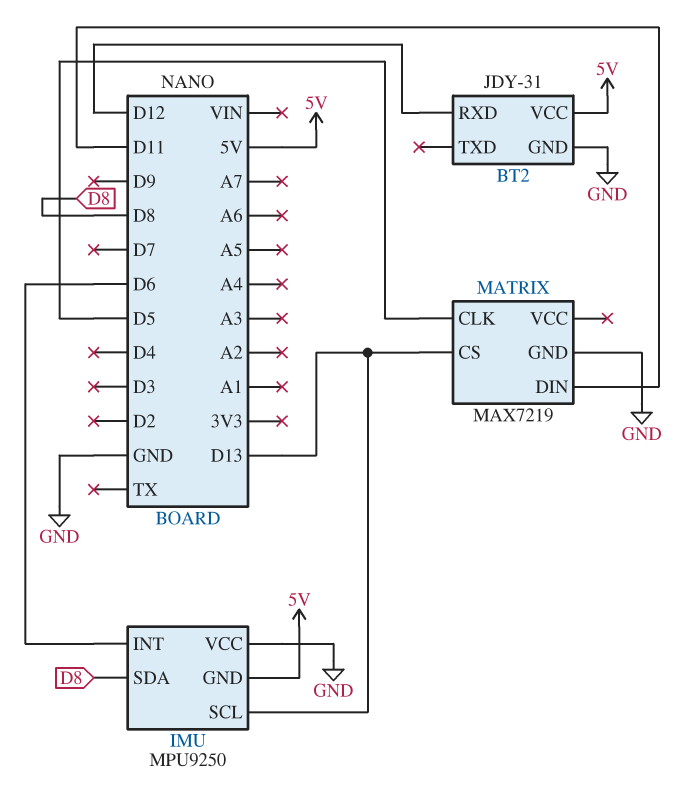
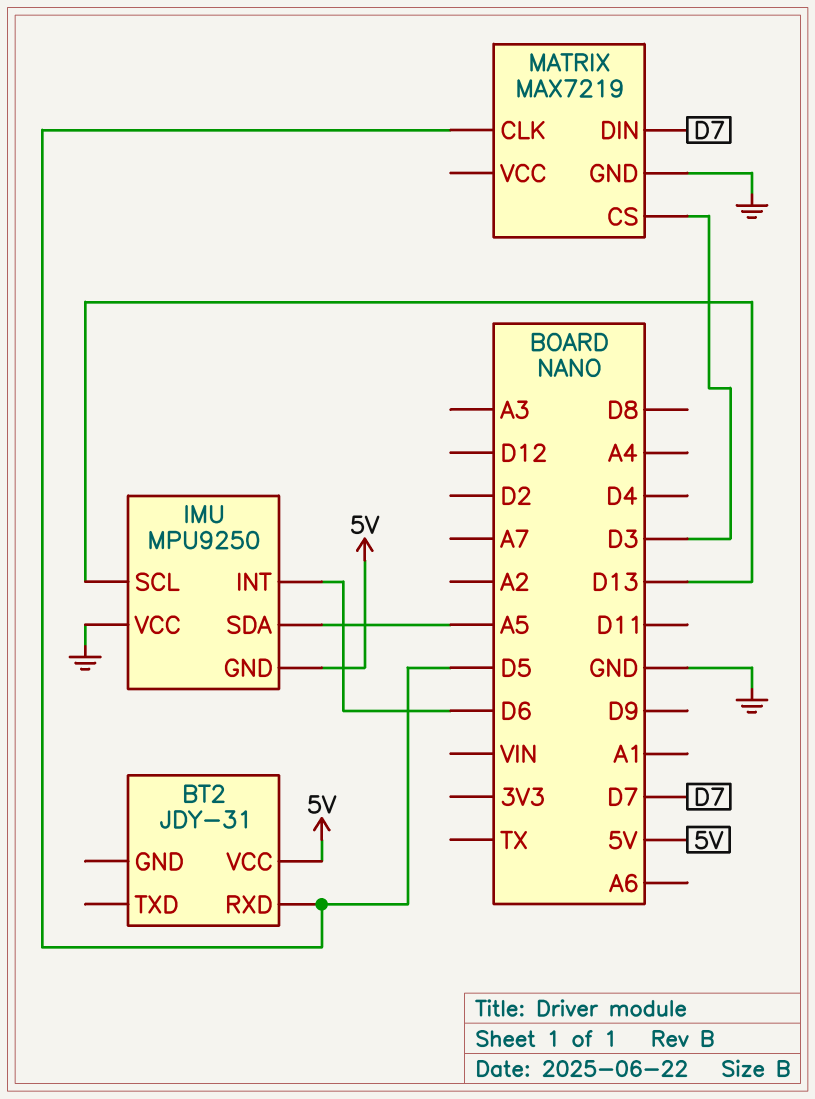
BT2 pin GND: GND -> none
BT2 pin RXD: D12 -> D5
IMU pin SDA: D8 -> A5
MATRIX pin CS: D13 -> D3
MATRIX pin DIN: D11 -> D7

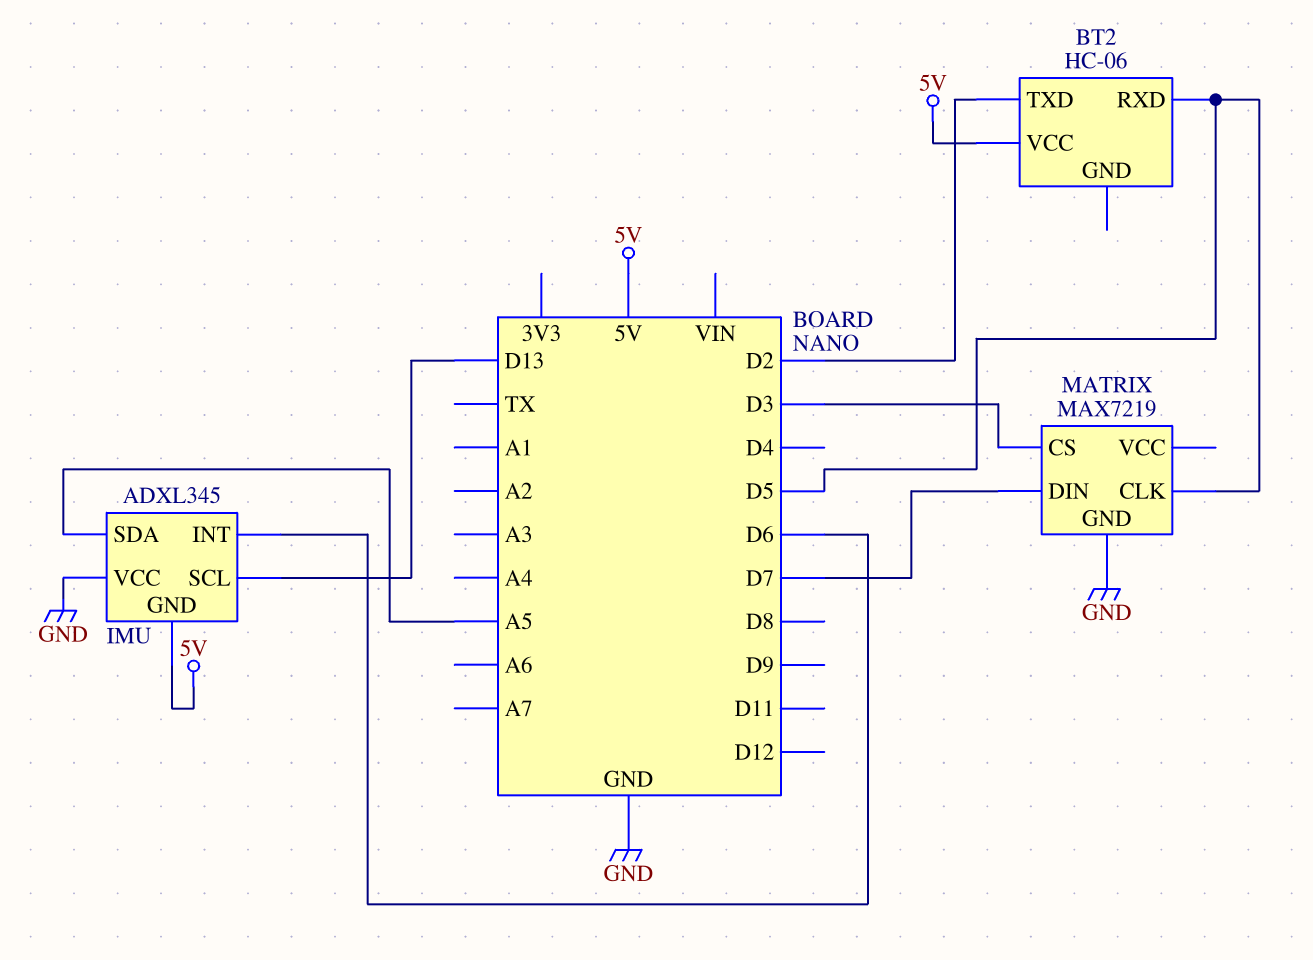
BT2: JDY-31 -> HC-06
BT2 pin TXD: none -> D2
IMU: MPU9250 -> ADXL345

